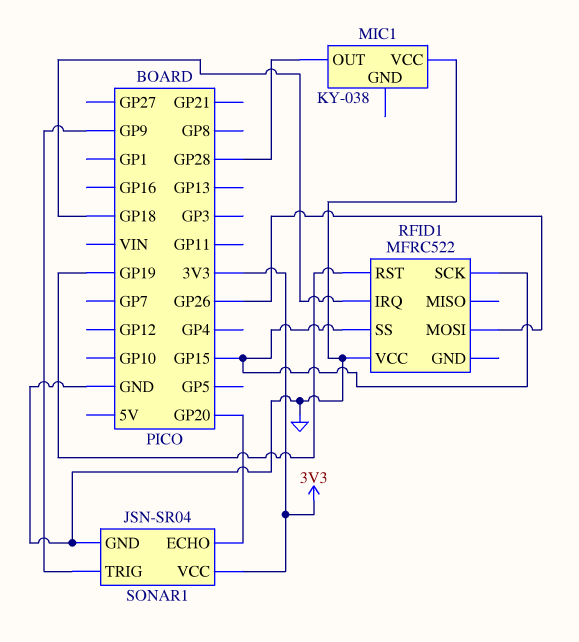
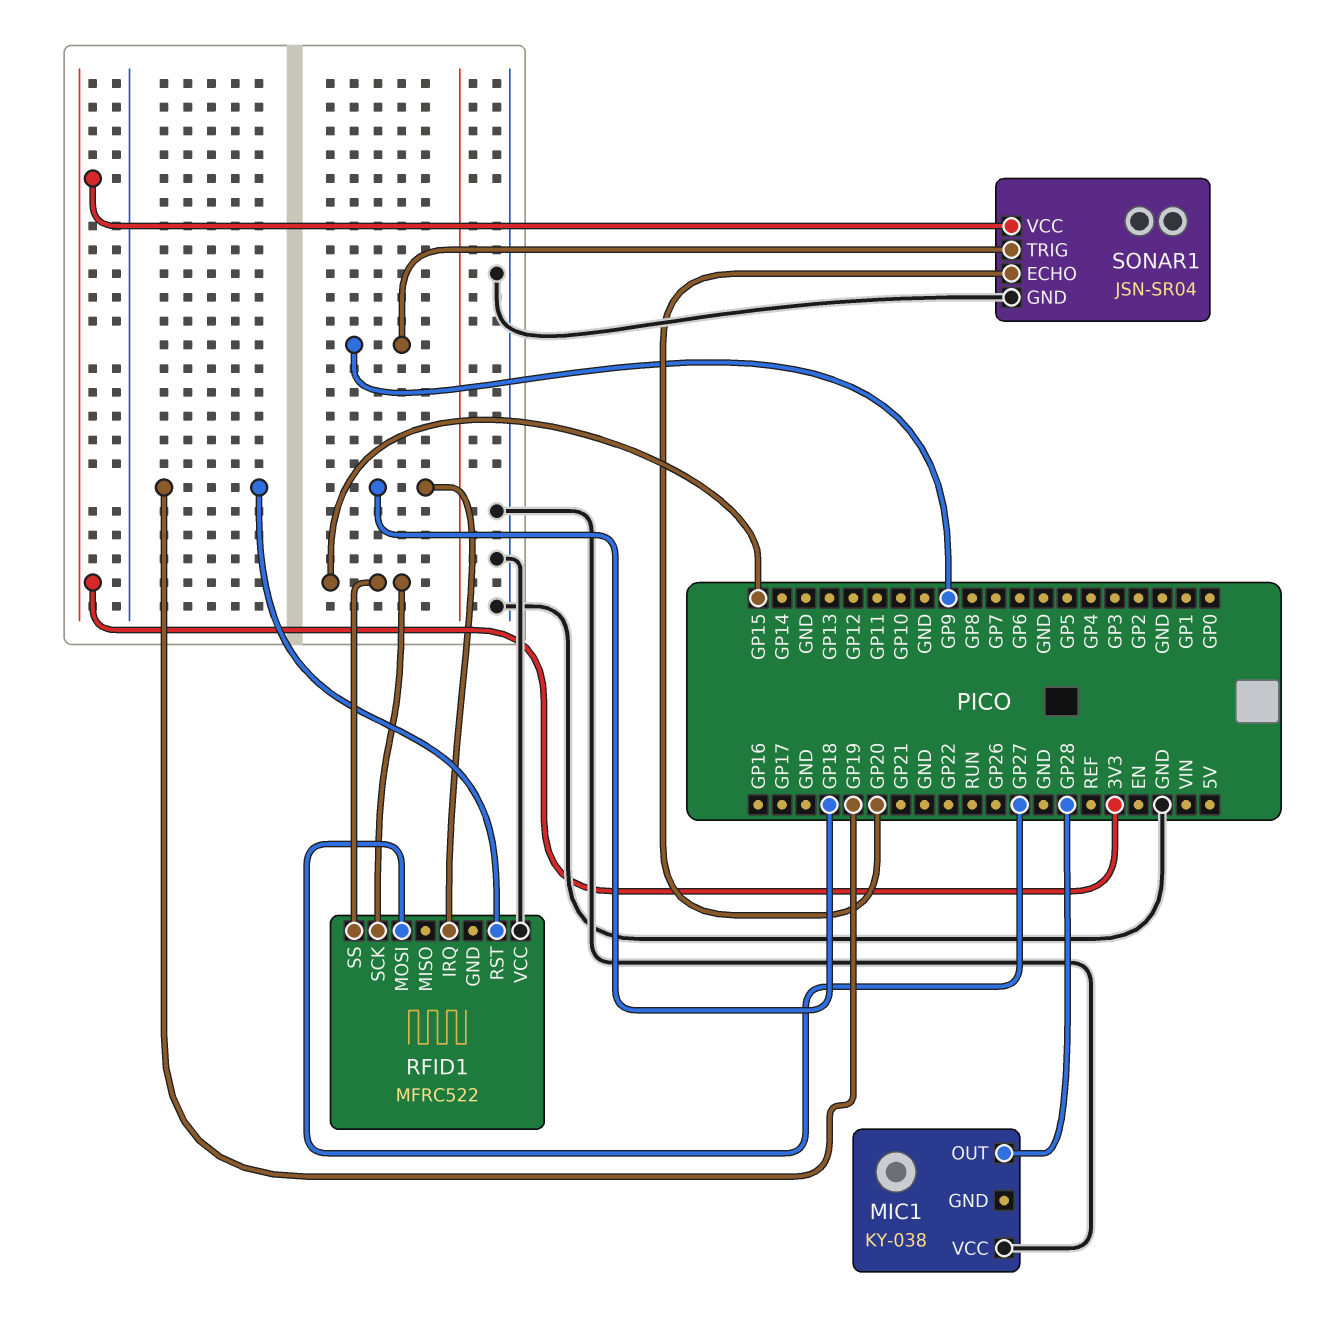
RFID1 pin MOSI: GP26 -> GP27

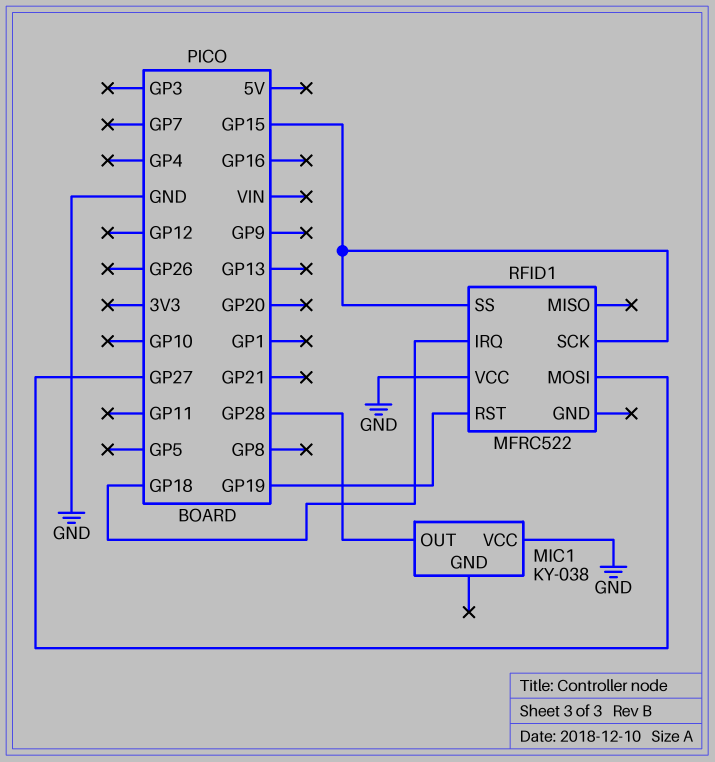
SONAR1: JSN-SR04 -> none
SONAR1 pin ECHO: GP20 -> none
SONAR1 pin GND: GND -> none
SONAR1 pin TRIG: GP9 -> none
SONAR1 pin VCC: 3V3 -> none

